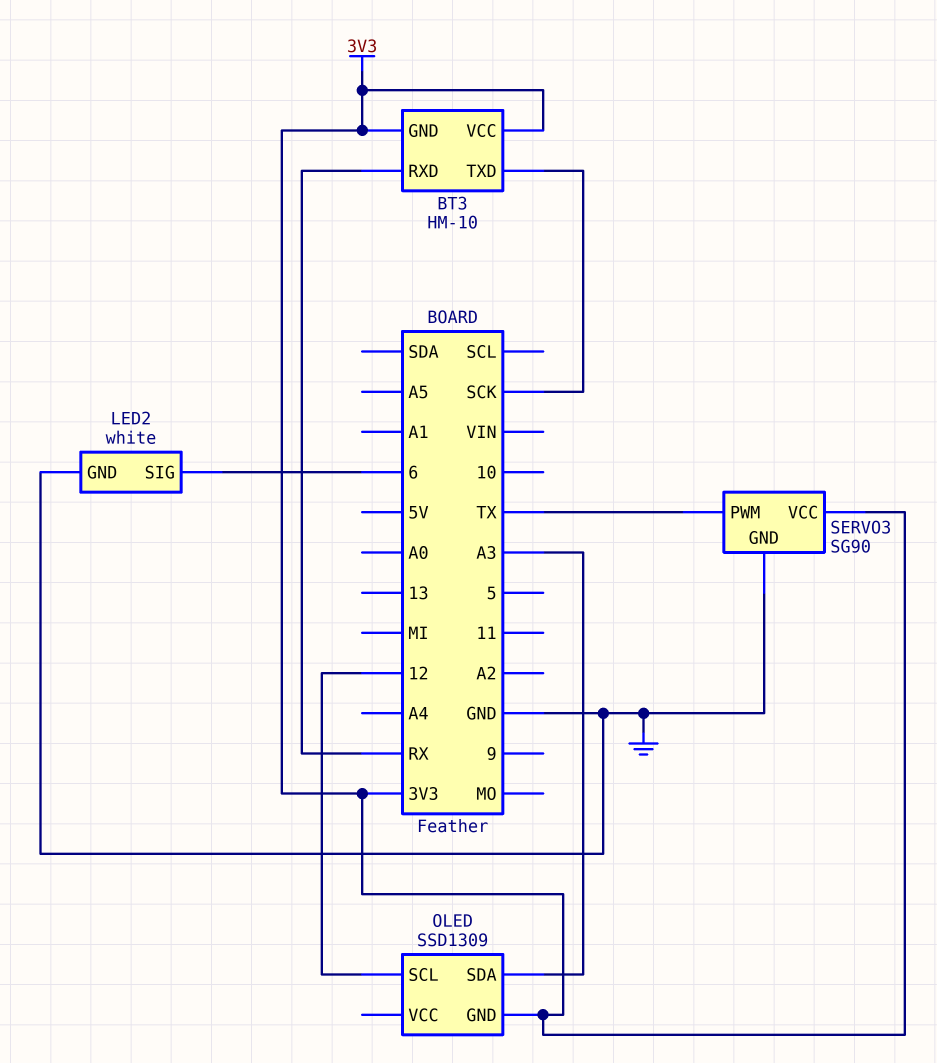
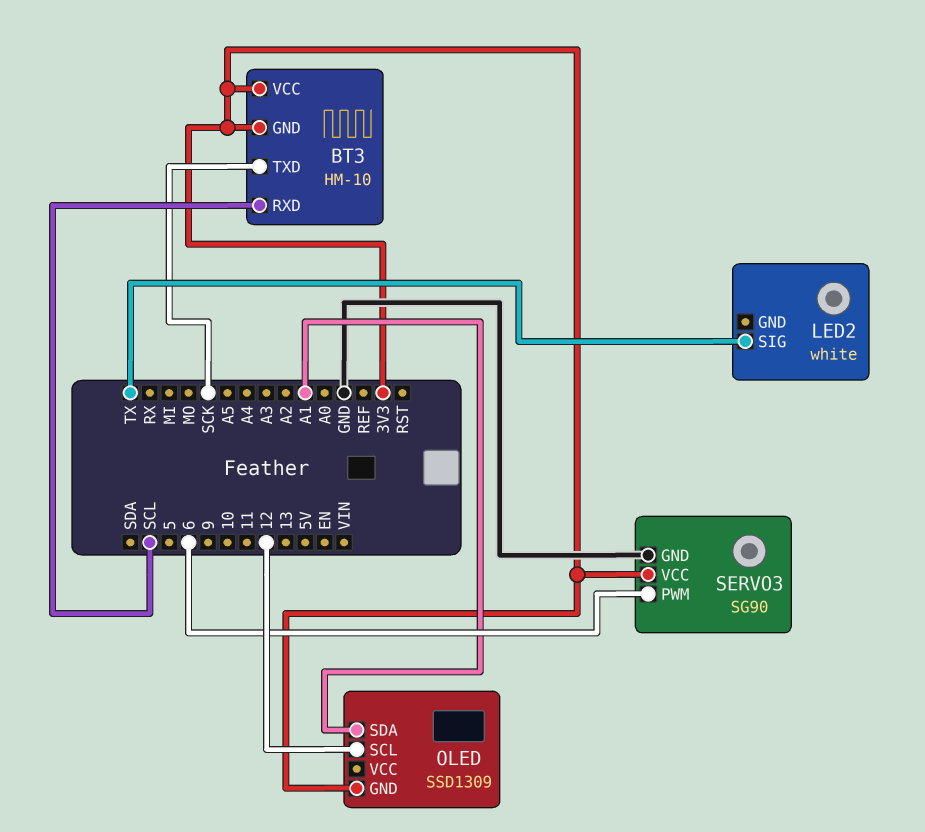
BT3 pin RXD: RX -> SCL
LED2 pin GND: GND -> none
LED2 pin SIG: 6 -> TX
OLED pin SDA: A3 -> A1
SERVO3 pin PWM: TX -> 6

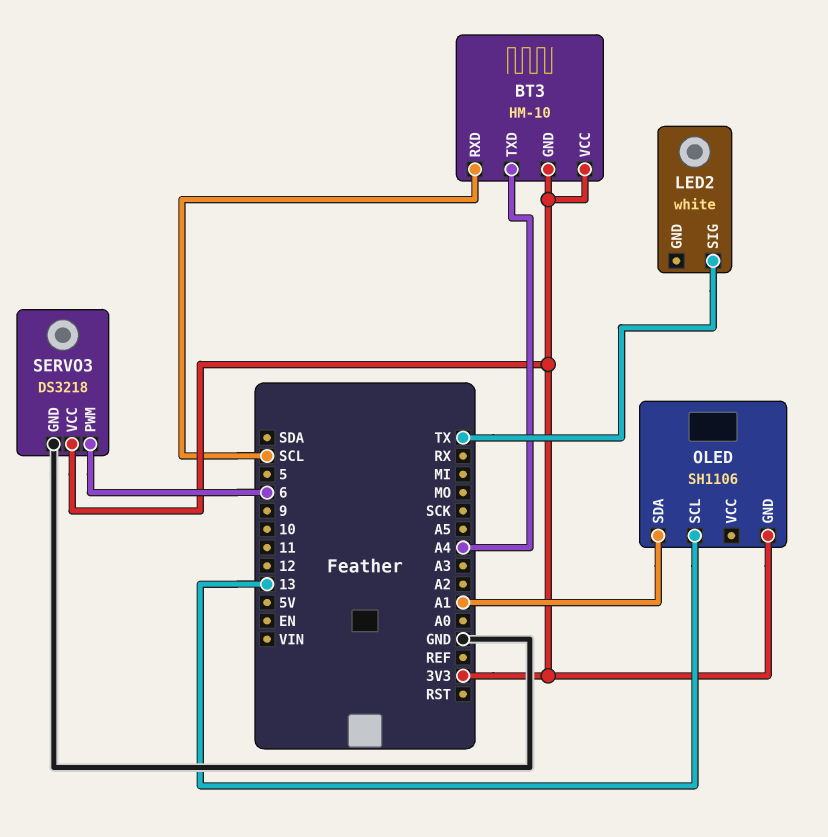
BT3 pin TXD: SCK -> A4
OLED: SSD1309 -> SH1106
OLED pin SCL: 12 -> 13
SERVO3: SG90 -> DS3218

